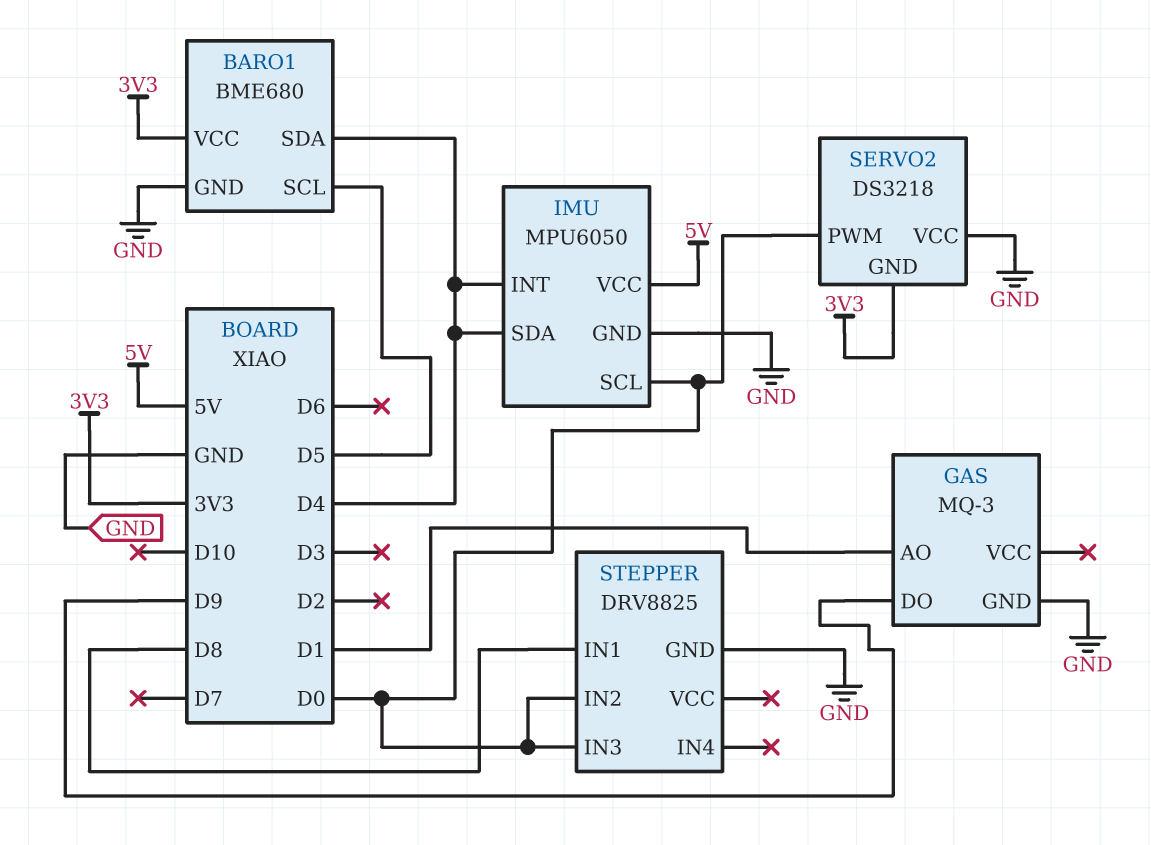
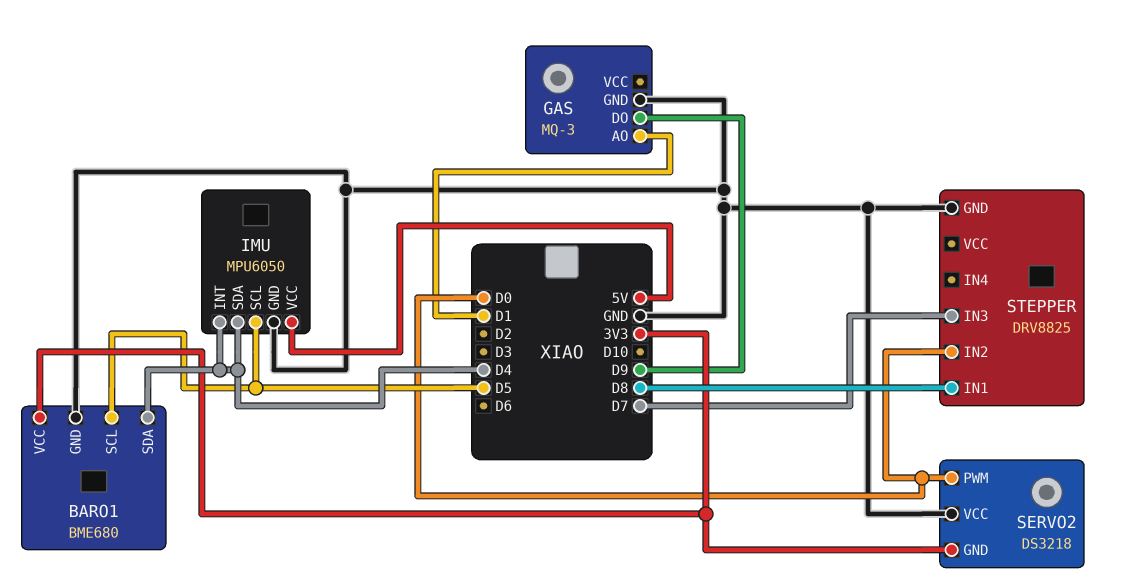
IMU pin SCL: D0 -> D5
STEPPER pin IN3: D0 -> D7

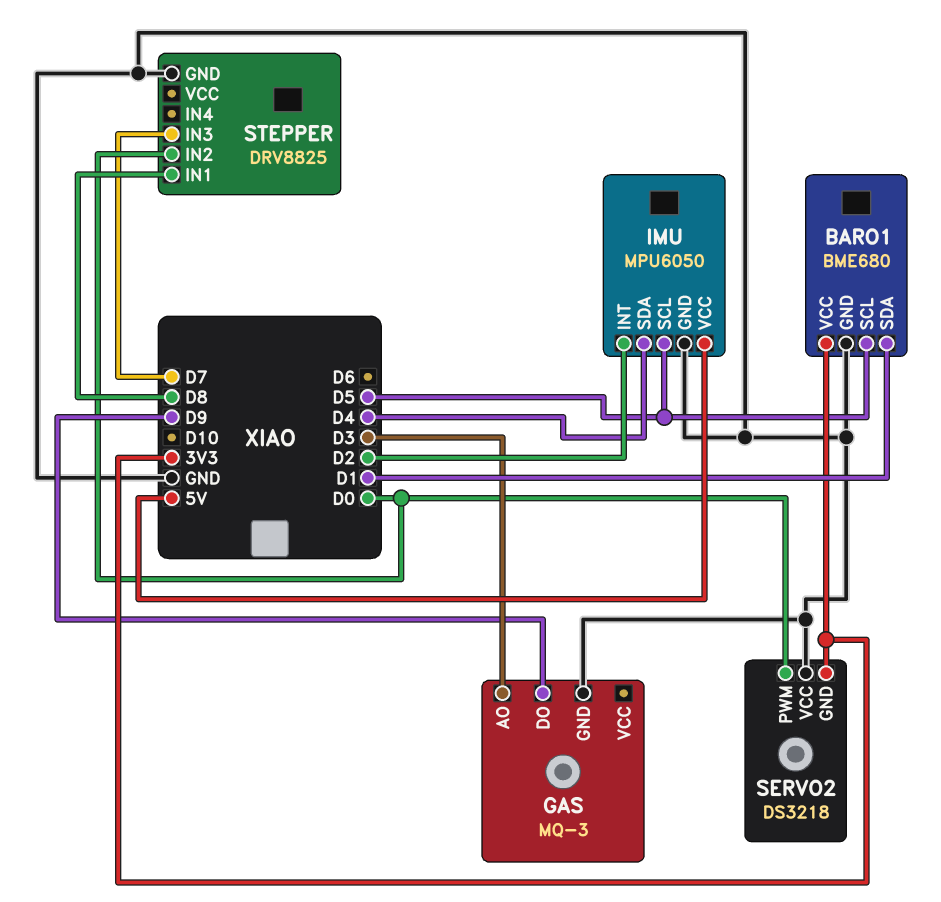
BARO1 pin SDA: D4 -> D1
GAS pin AO: D1 -> D3
IMU pin INT: D4 -> D2

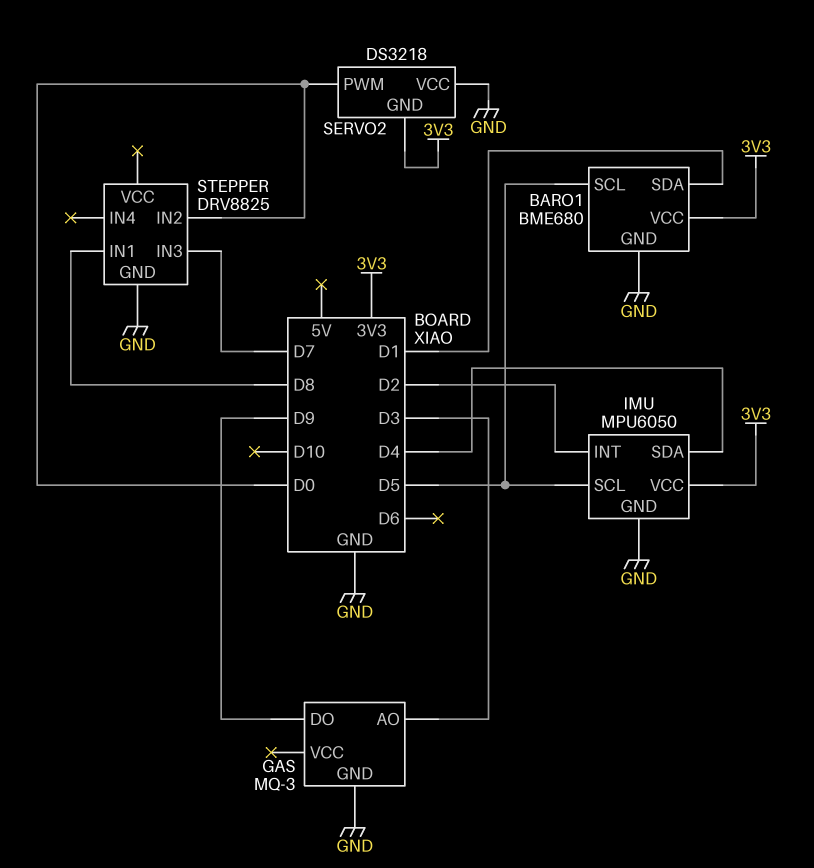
IMU pin VCC: 5V -> 3V3

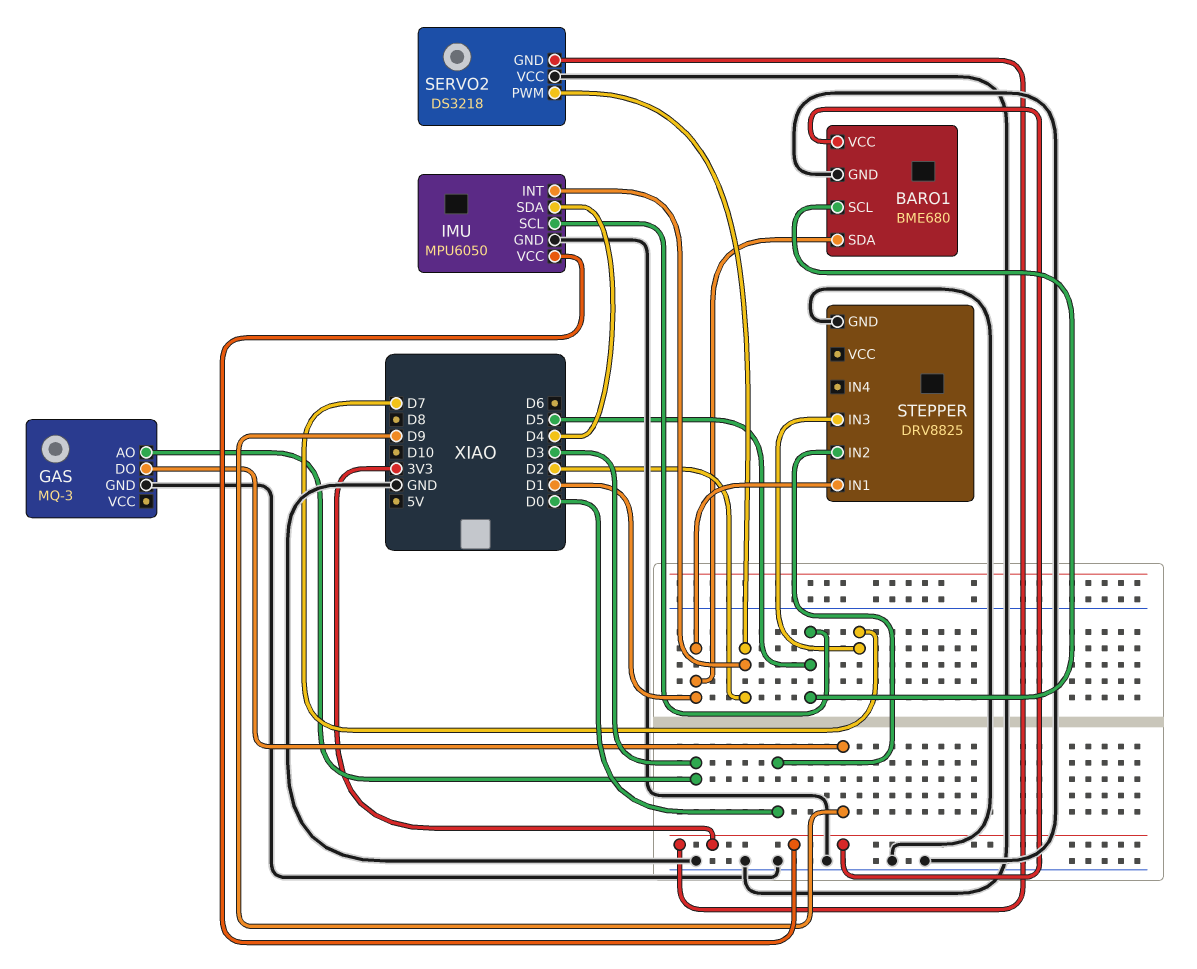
SERVO2 pin PWM: D0 -> D2
STEPPER pin IN1: D8 -> D1

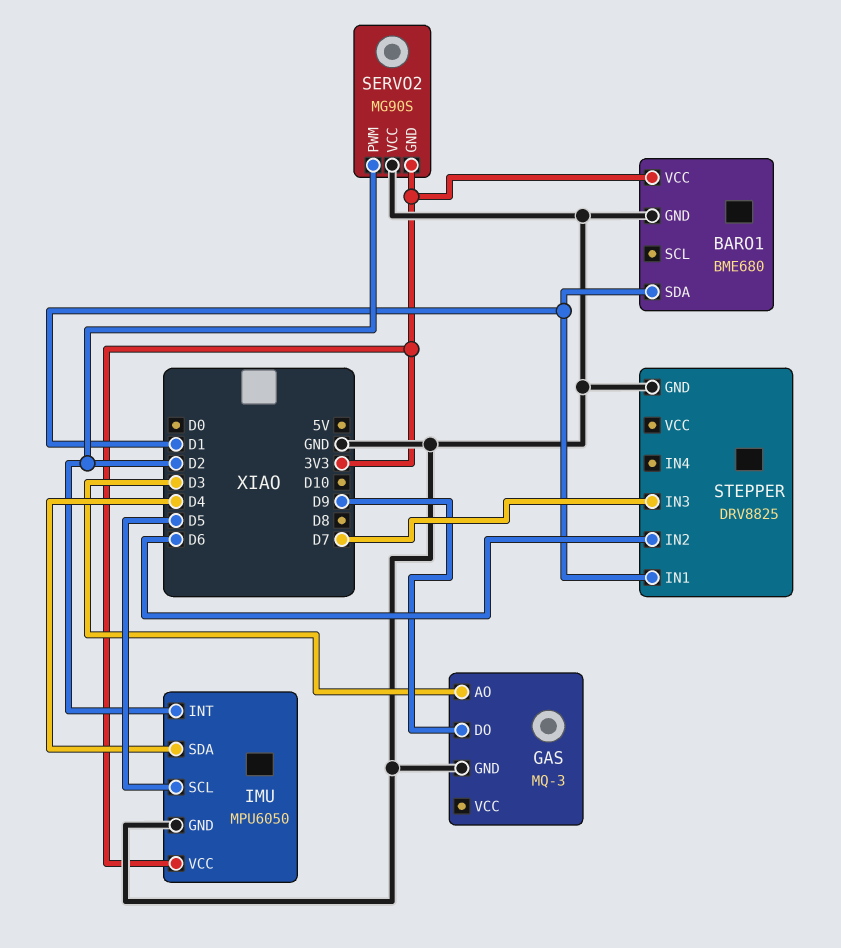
BARO1 pin SCL: D5 -> none
SERVO2: DS3218 -> MG90S
STEPPER pin IN2: D0 -> D6

